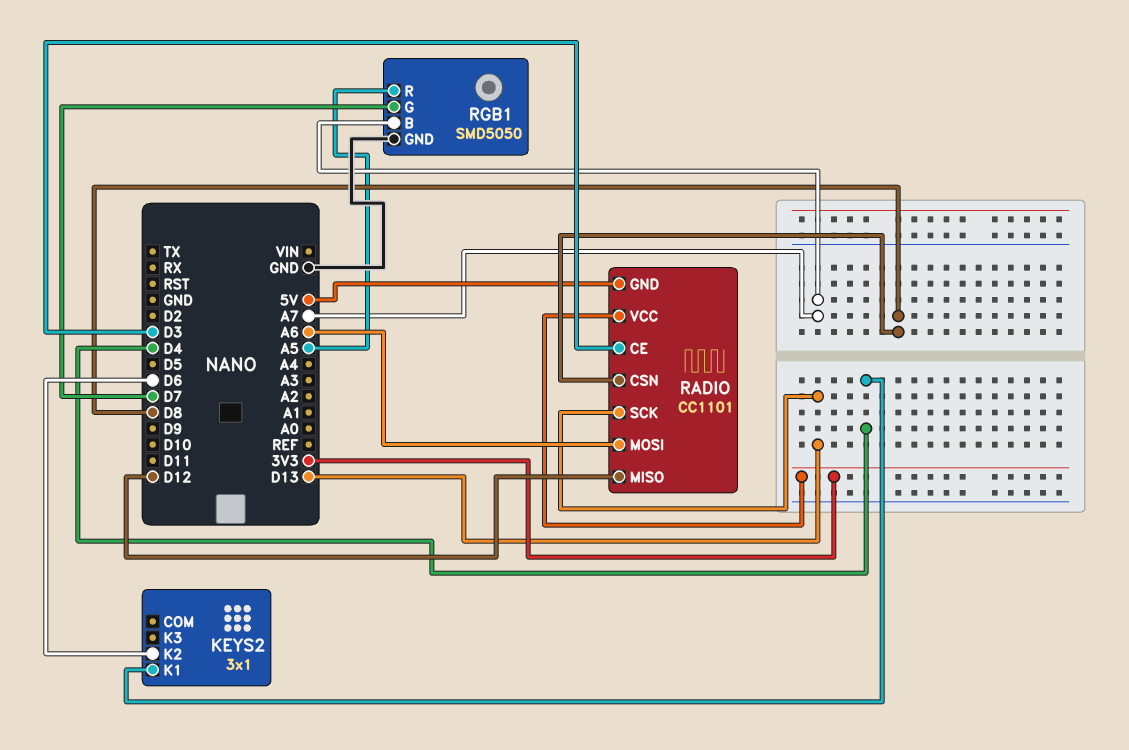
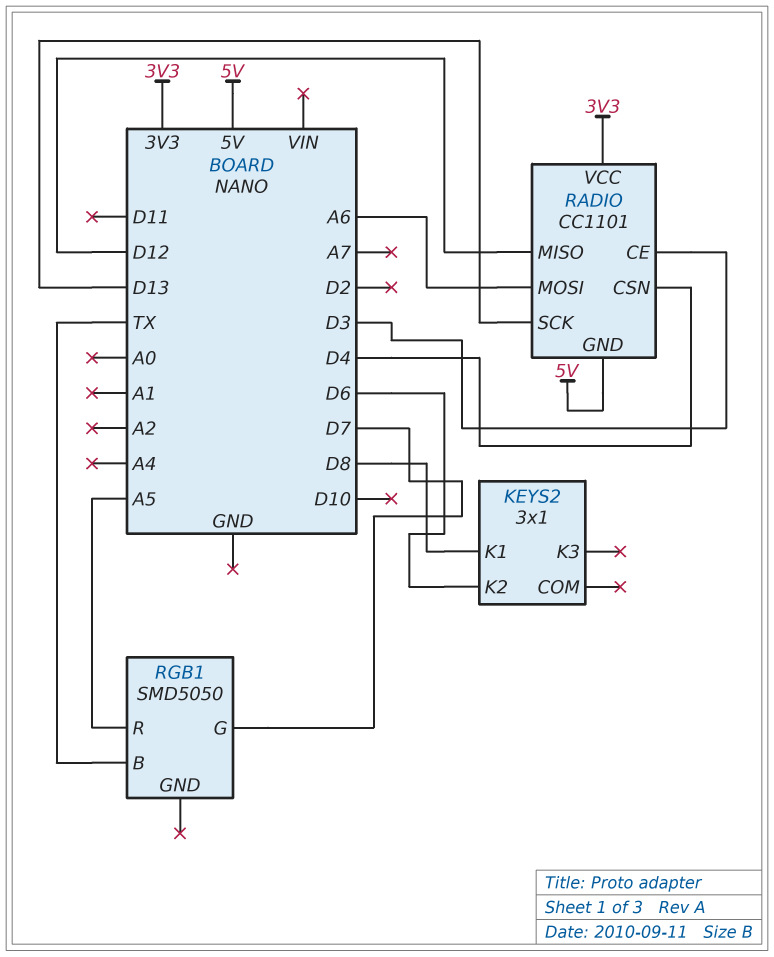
KEYS2 pin K1: D4 -> D8
RADIO pin CSN: D8 -> D4
RGB1 pin B: A7 -> TX
RGB1 pin GND: GND -> none

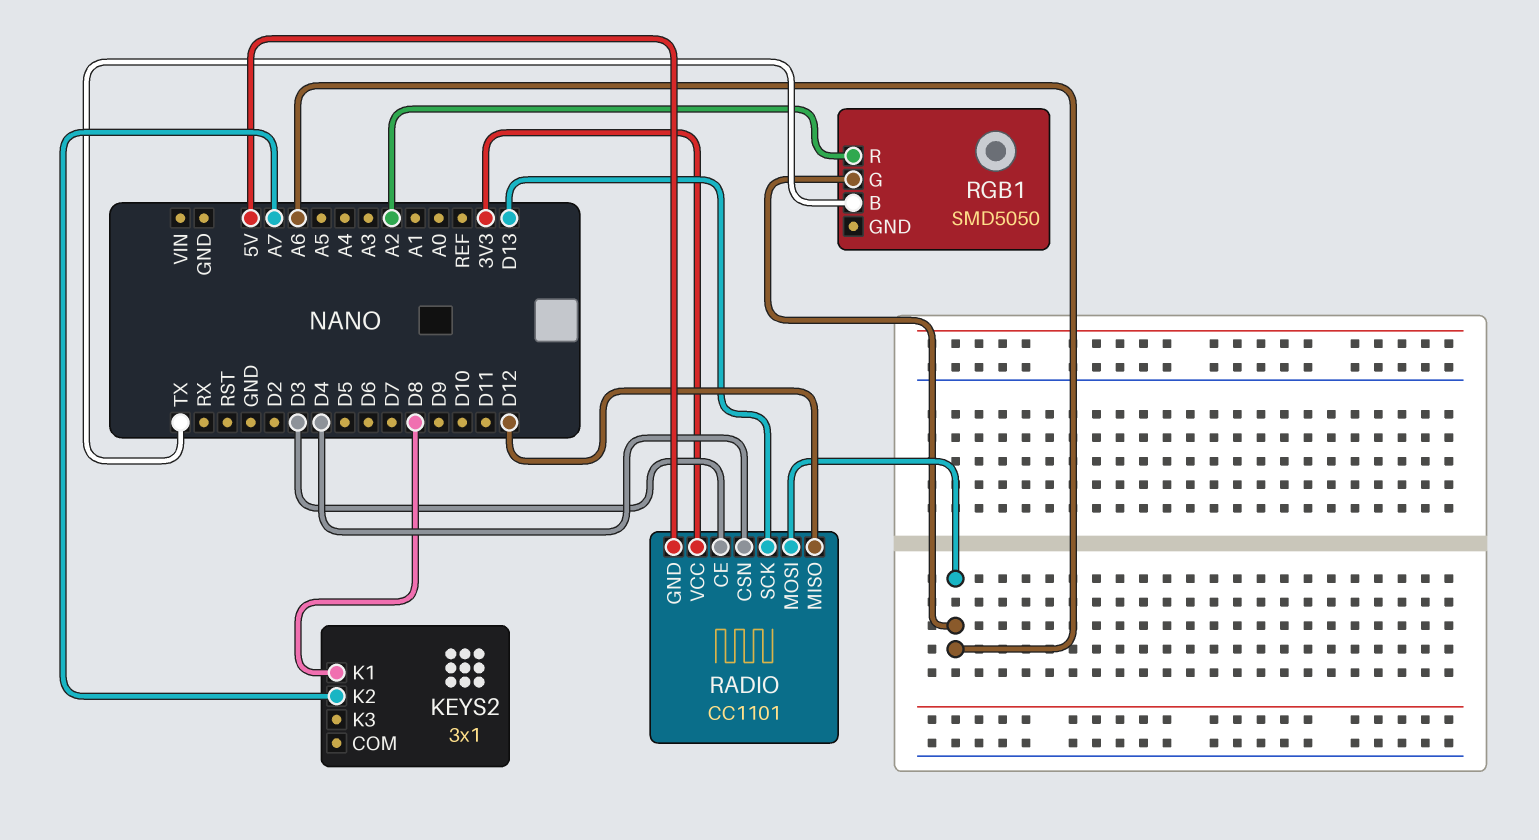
KEYS2 pin K2: D6 -> A7
RGB1 pin G: D7 -> A6
RGB1 pin R: A5 -> A2

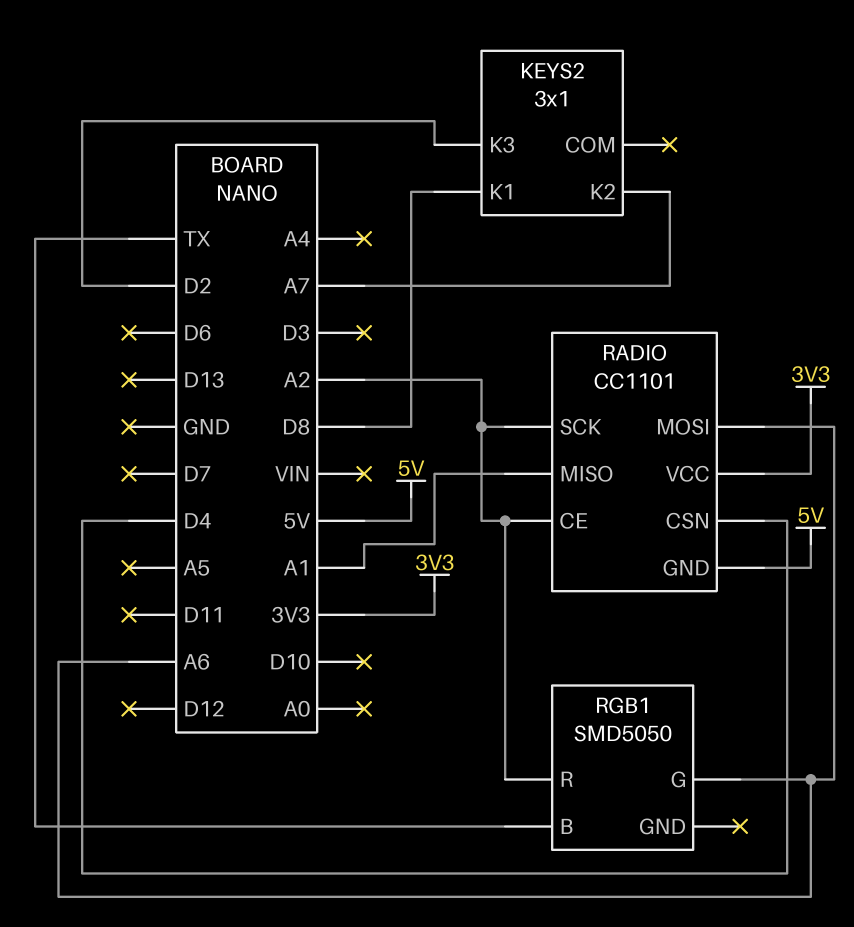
KEYS2 pin K3: none -> D2
RADIO pin CE: D3 -> A2
RADIO pin MISO: D12 -> A1
RADIO pin SCK: D13 -> A2

